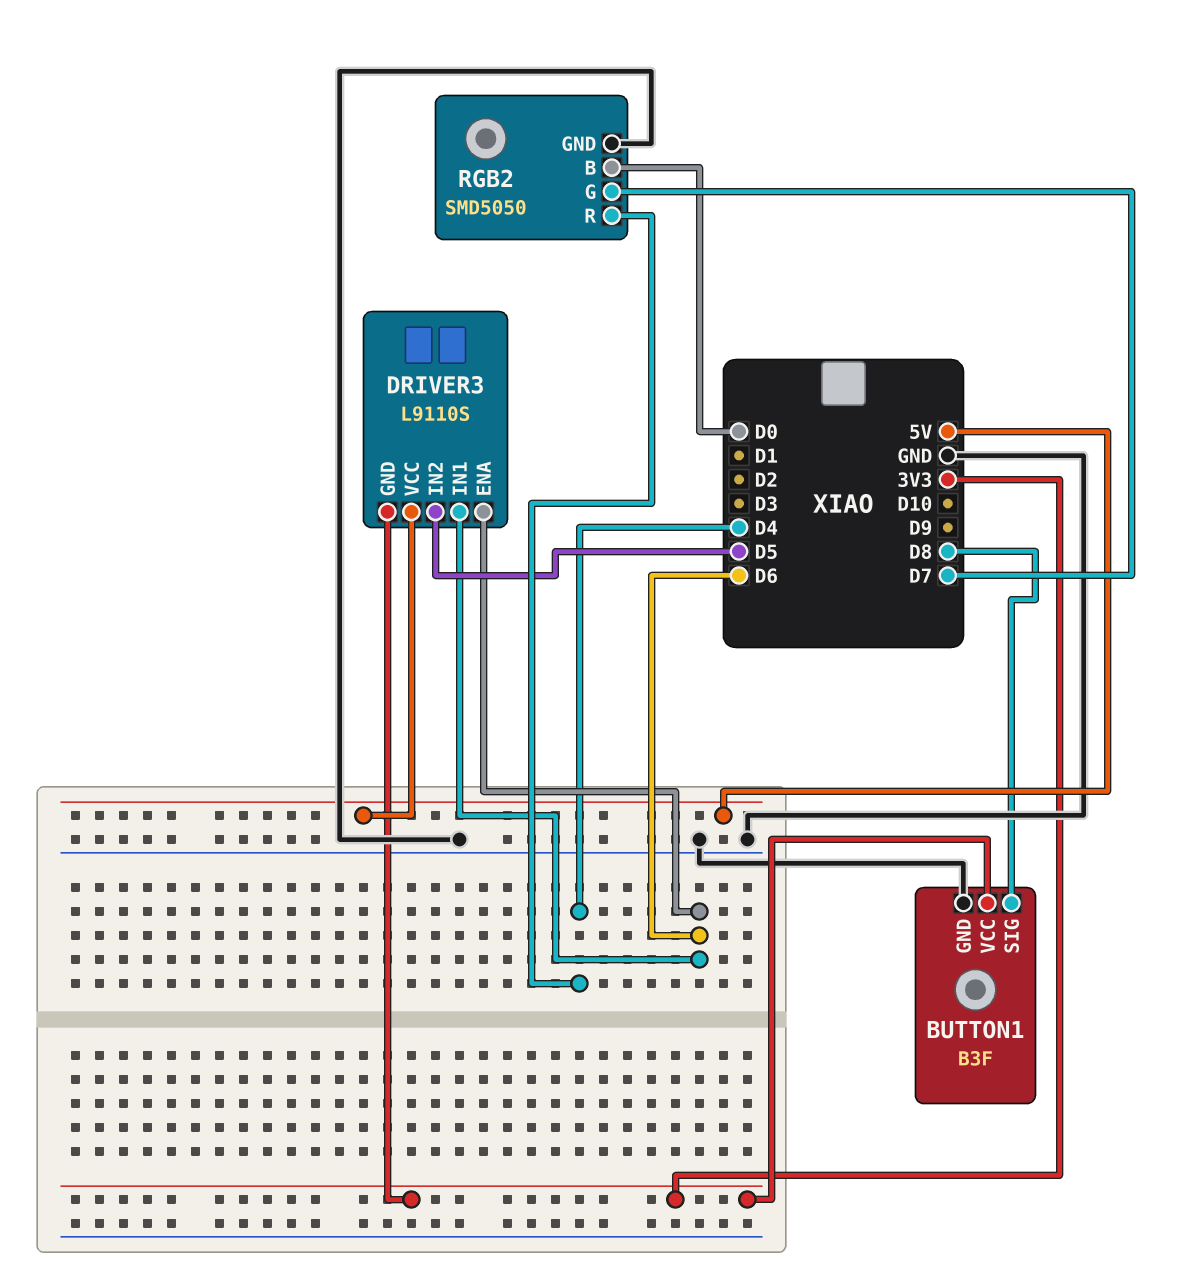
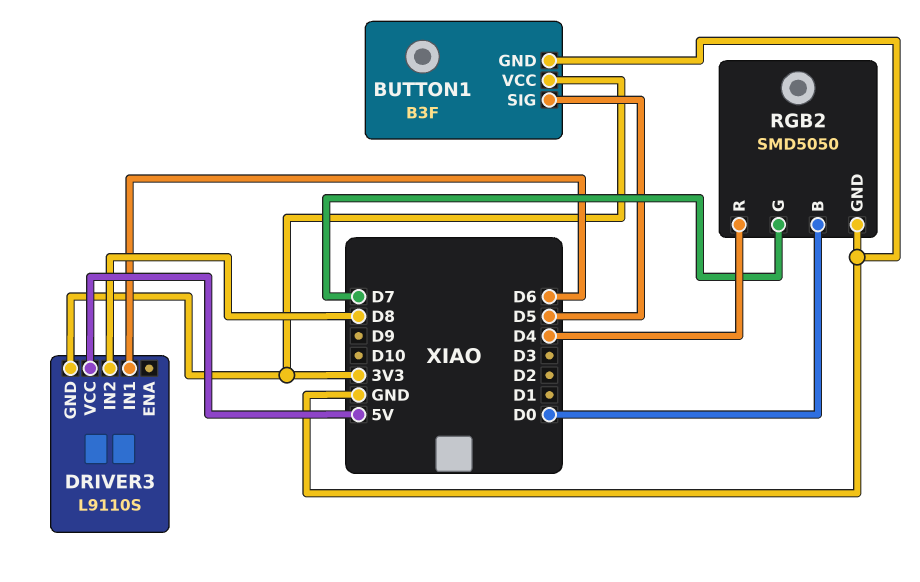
BUTTON1 pin SIG: D8 -> D5
DRIVER3 pin ENA: D6 -> none
DRIVER3 pin IN2: D5 -> D8

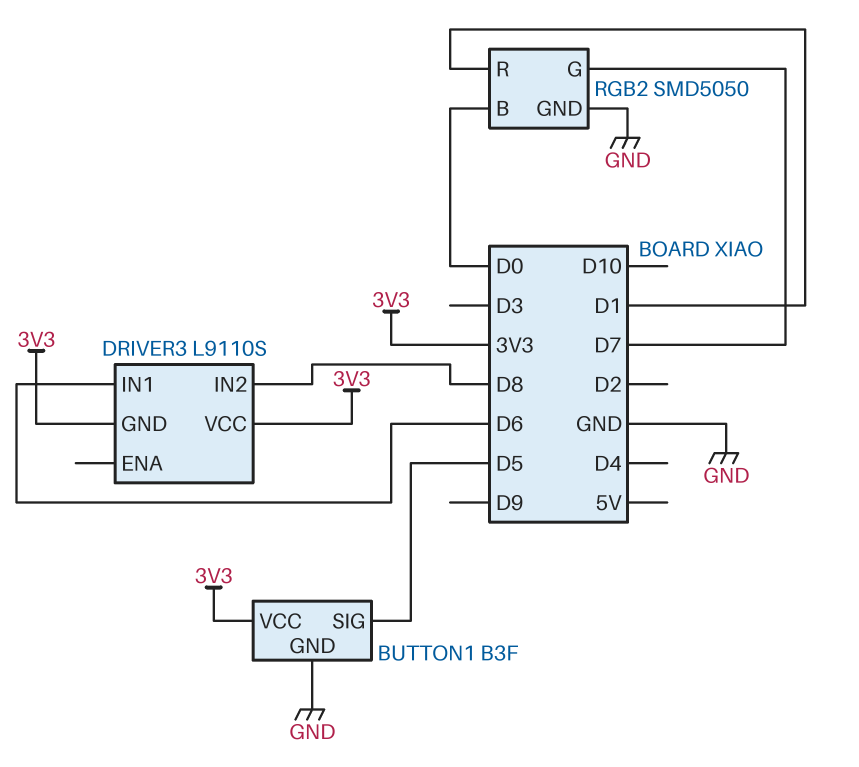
DRIVER3 pin VCC: 5V -> 3V3
RGB2 pin R: D4 -> D1

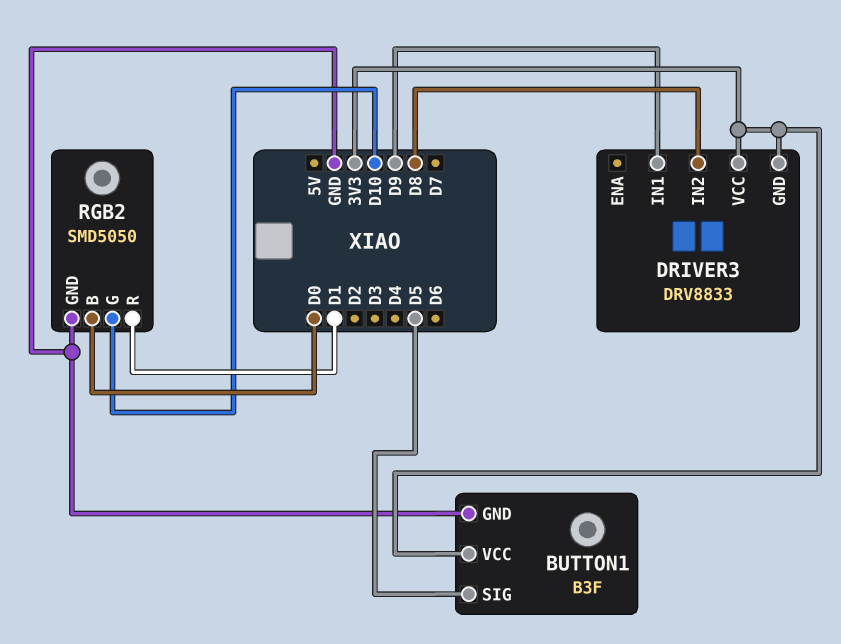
DRIVER3: L9110S -> DRV8833
DRIVER3 pin IN1: D6 -> D9
RGB2 pin G: D7 -> D10

